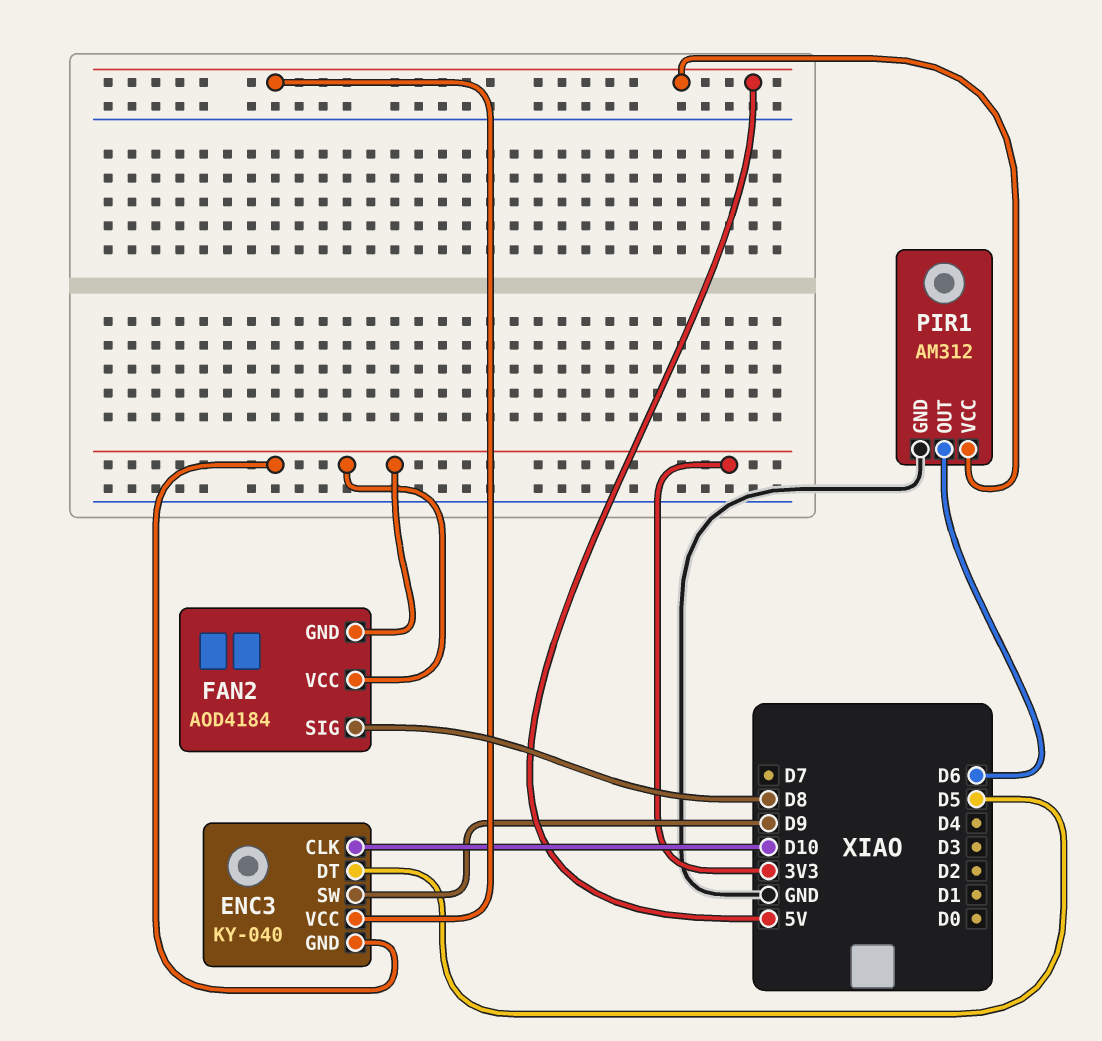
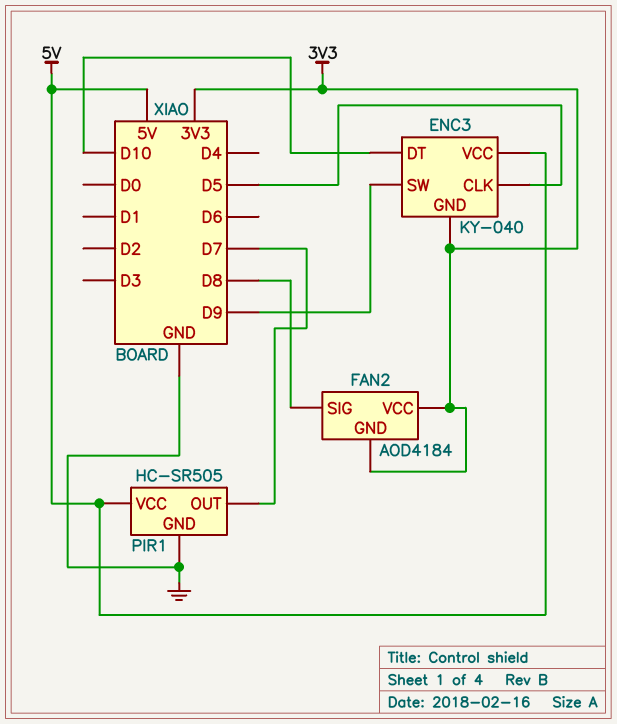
ENC3 pin CLK: D10 -> D5
ENC3 pin DT: D5 -> D10
PIR1: AM312 -> HC-SR505
PIR1 pin OUT: D6 -> D7

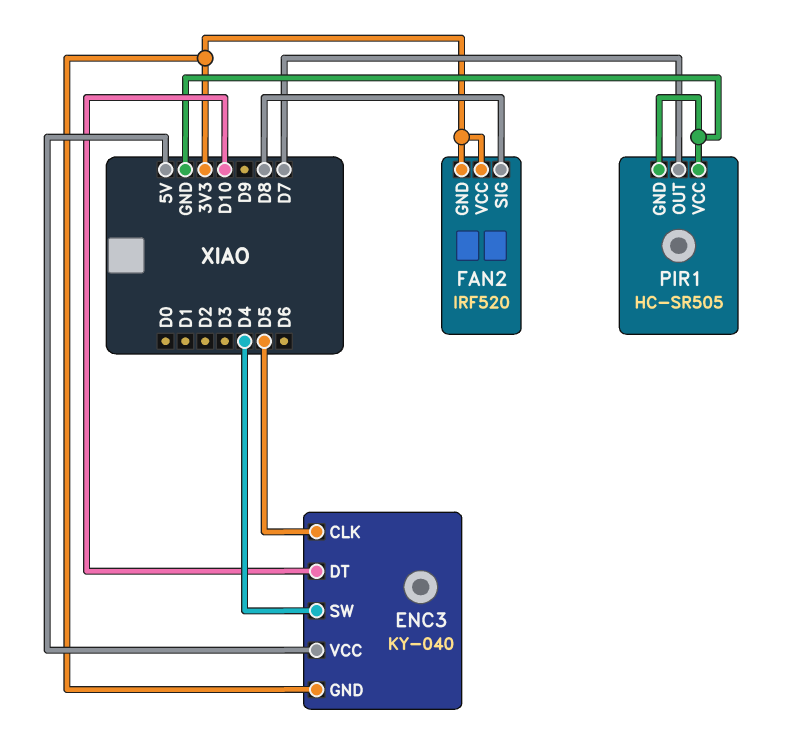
ENC3 pin SW: D9 -> D4
FAN2: AOD4184 -> IRF520
PIR1 pin VCC: 5V -> GND

